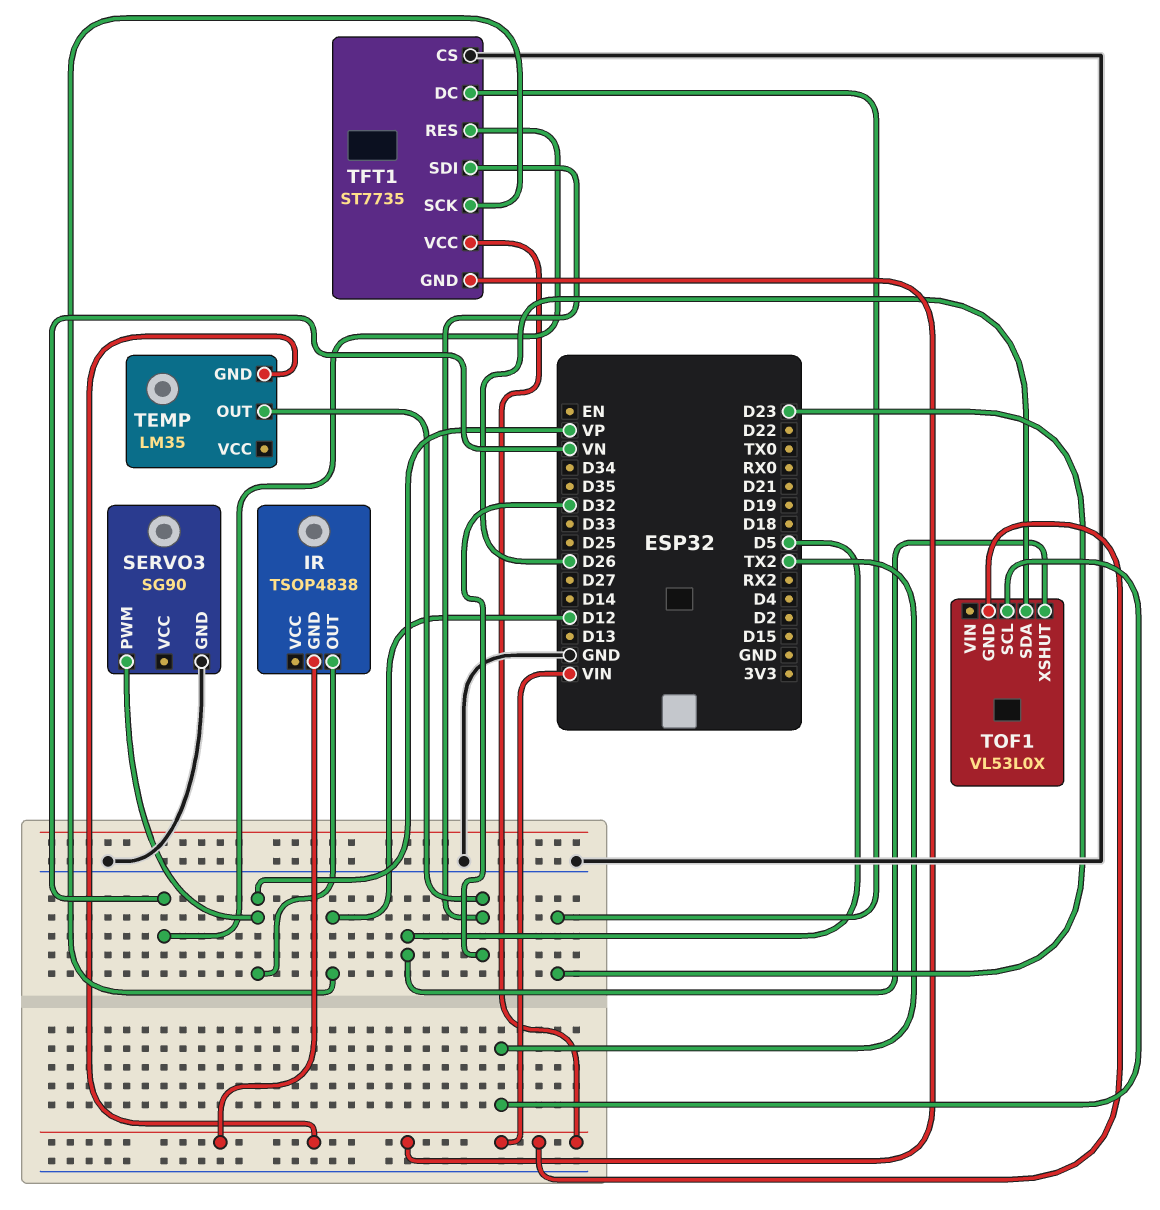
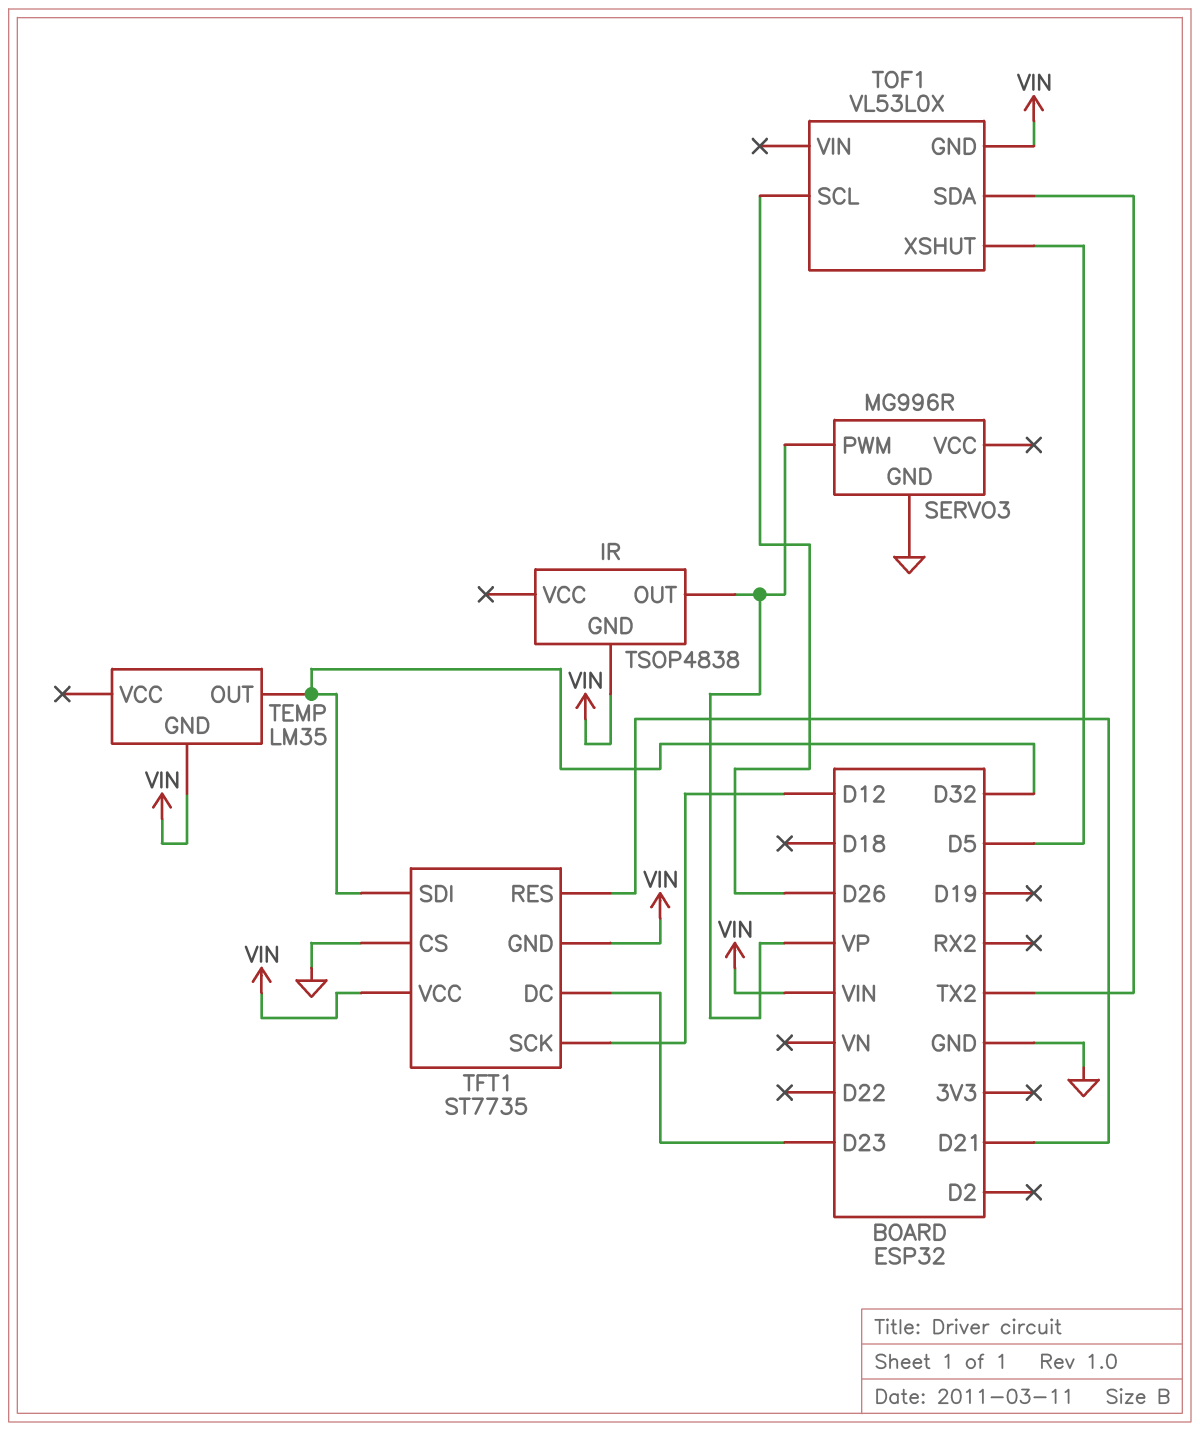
SERVO3: SG90 -> MG996R
TFT1 pin RES: VN -> D21
TOF1 pin SCL: TX2 -> D26
TOF1 pin SDA: D26 -> TX2

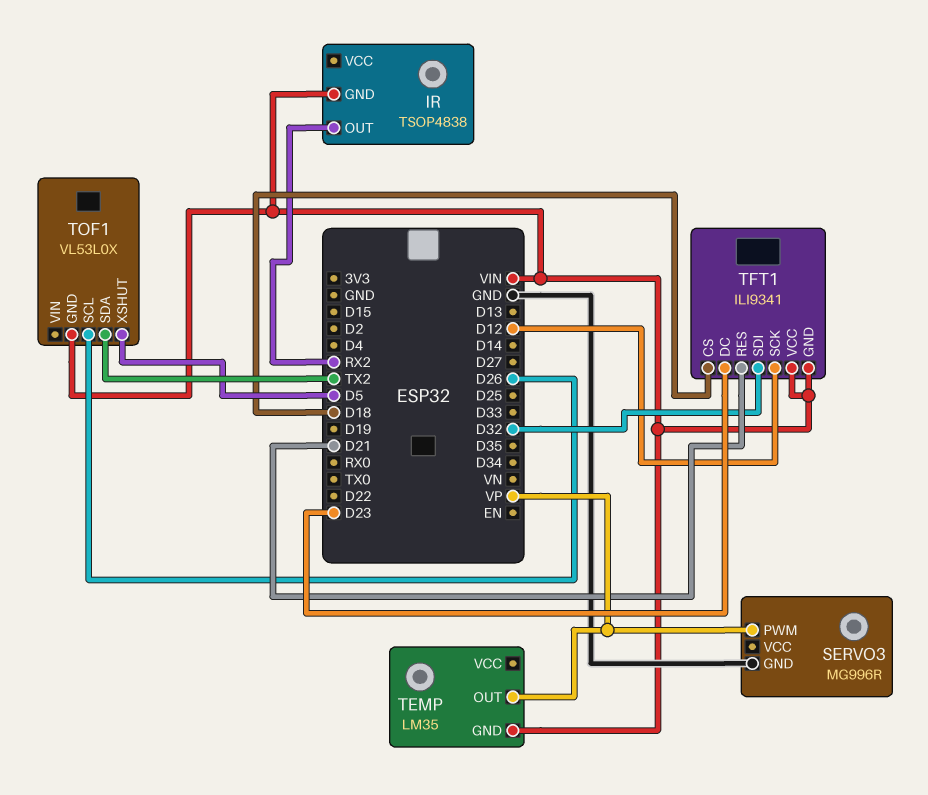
IR pin OUT: VP -> RX2
TEMP pin OUT: D32 -> VP
TFT1: ST7735 -> ILI9341
TFT1 pin CS: GND -> D18

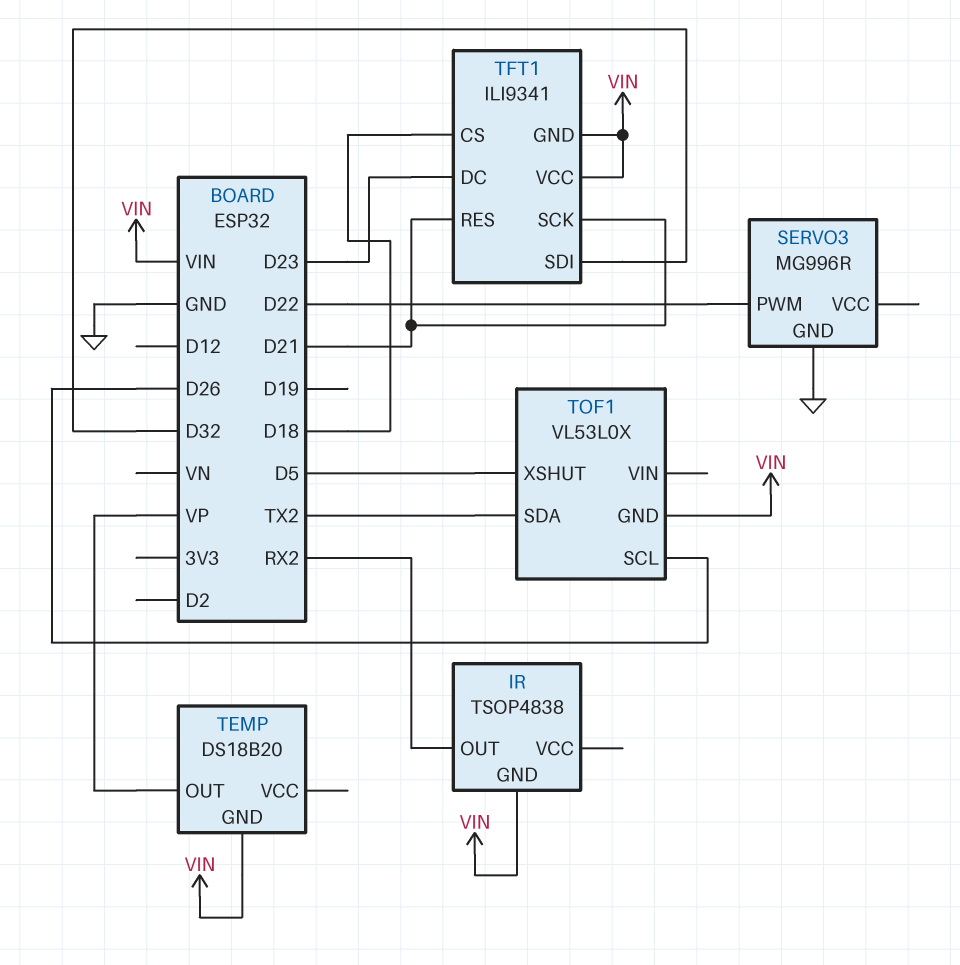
SERVO3 pin PWM: VP -> D22
TEMP: LM35 -> DS18B20
TFT1 pin SCK: D12 -> D21

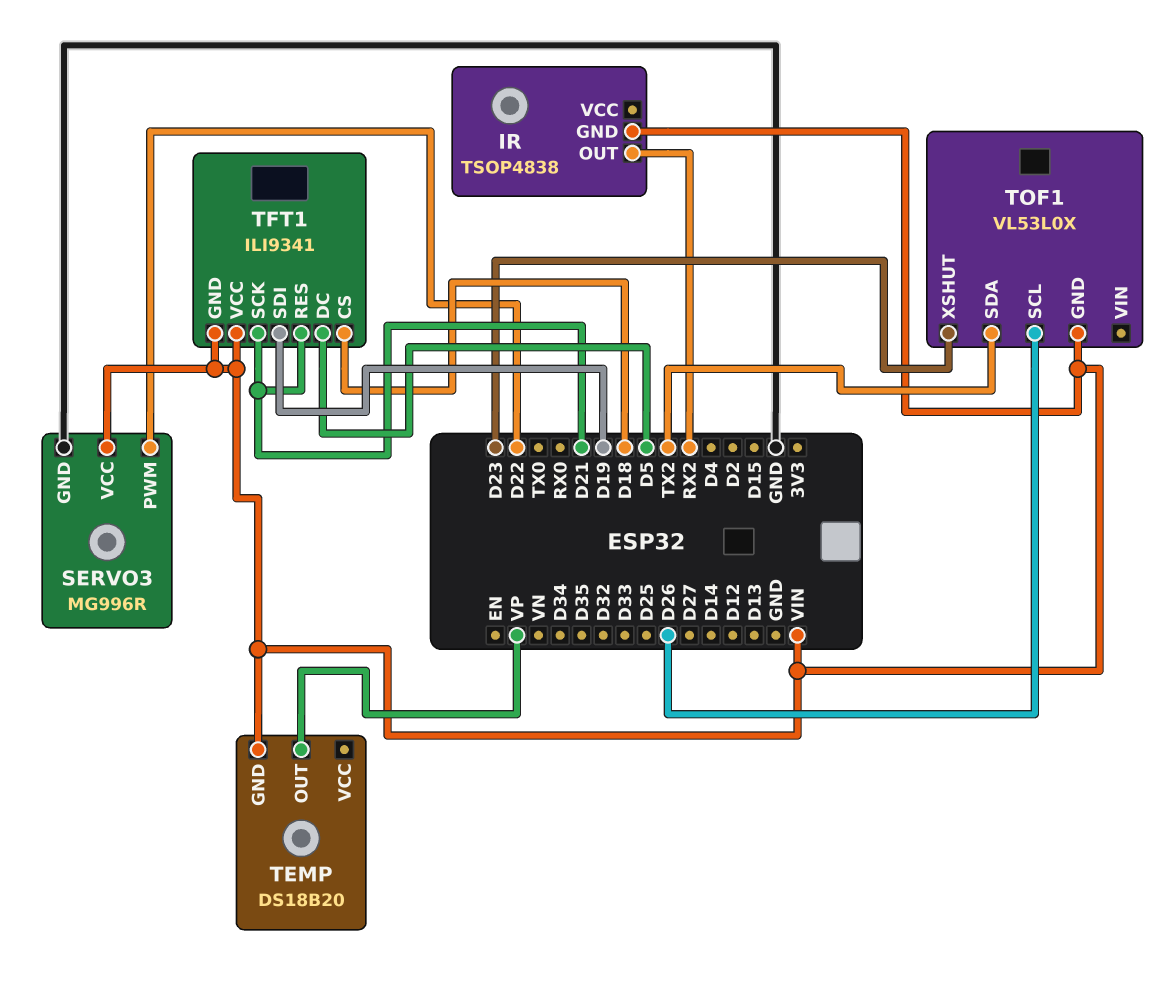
SERVO3 pin VCC: none -> VIN
TFT1 pin DC: D23 -> D5
TFT1 pin SDI: D32 -> D19
TOF1 pin XSHUT: D5 -> D23

